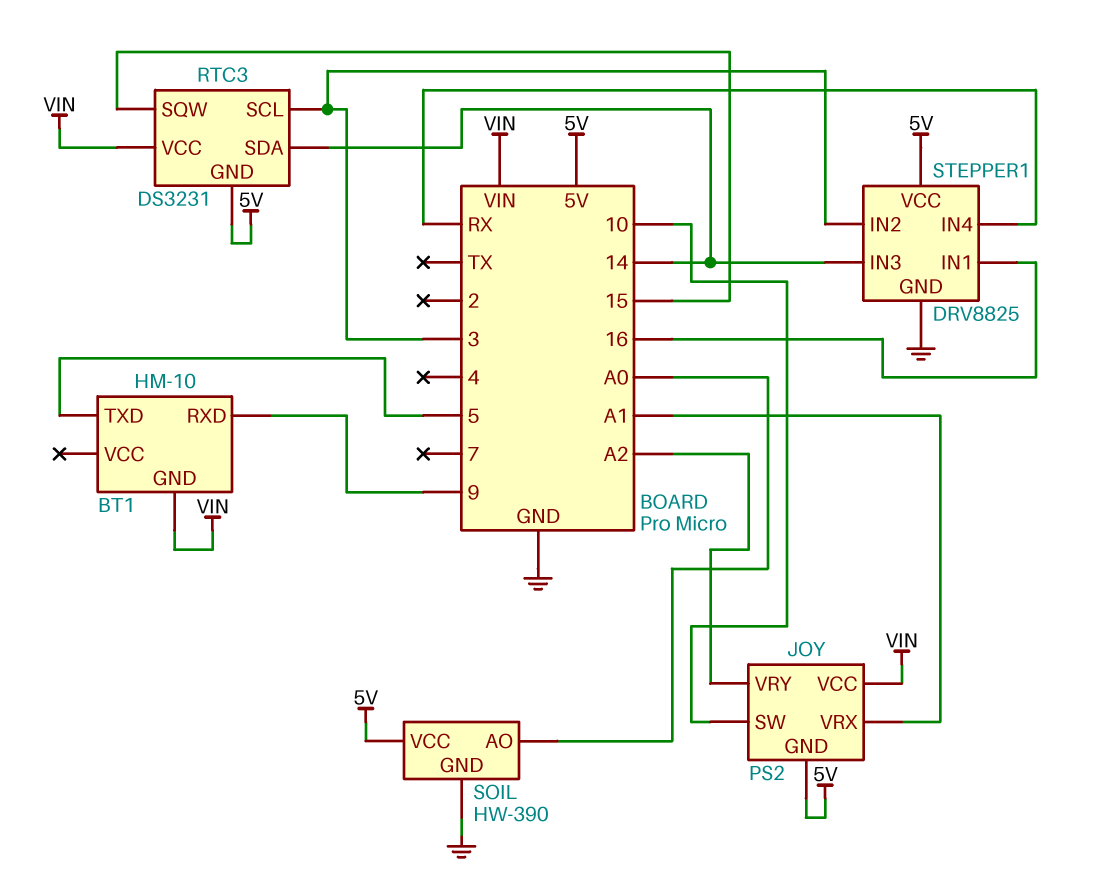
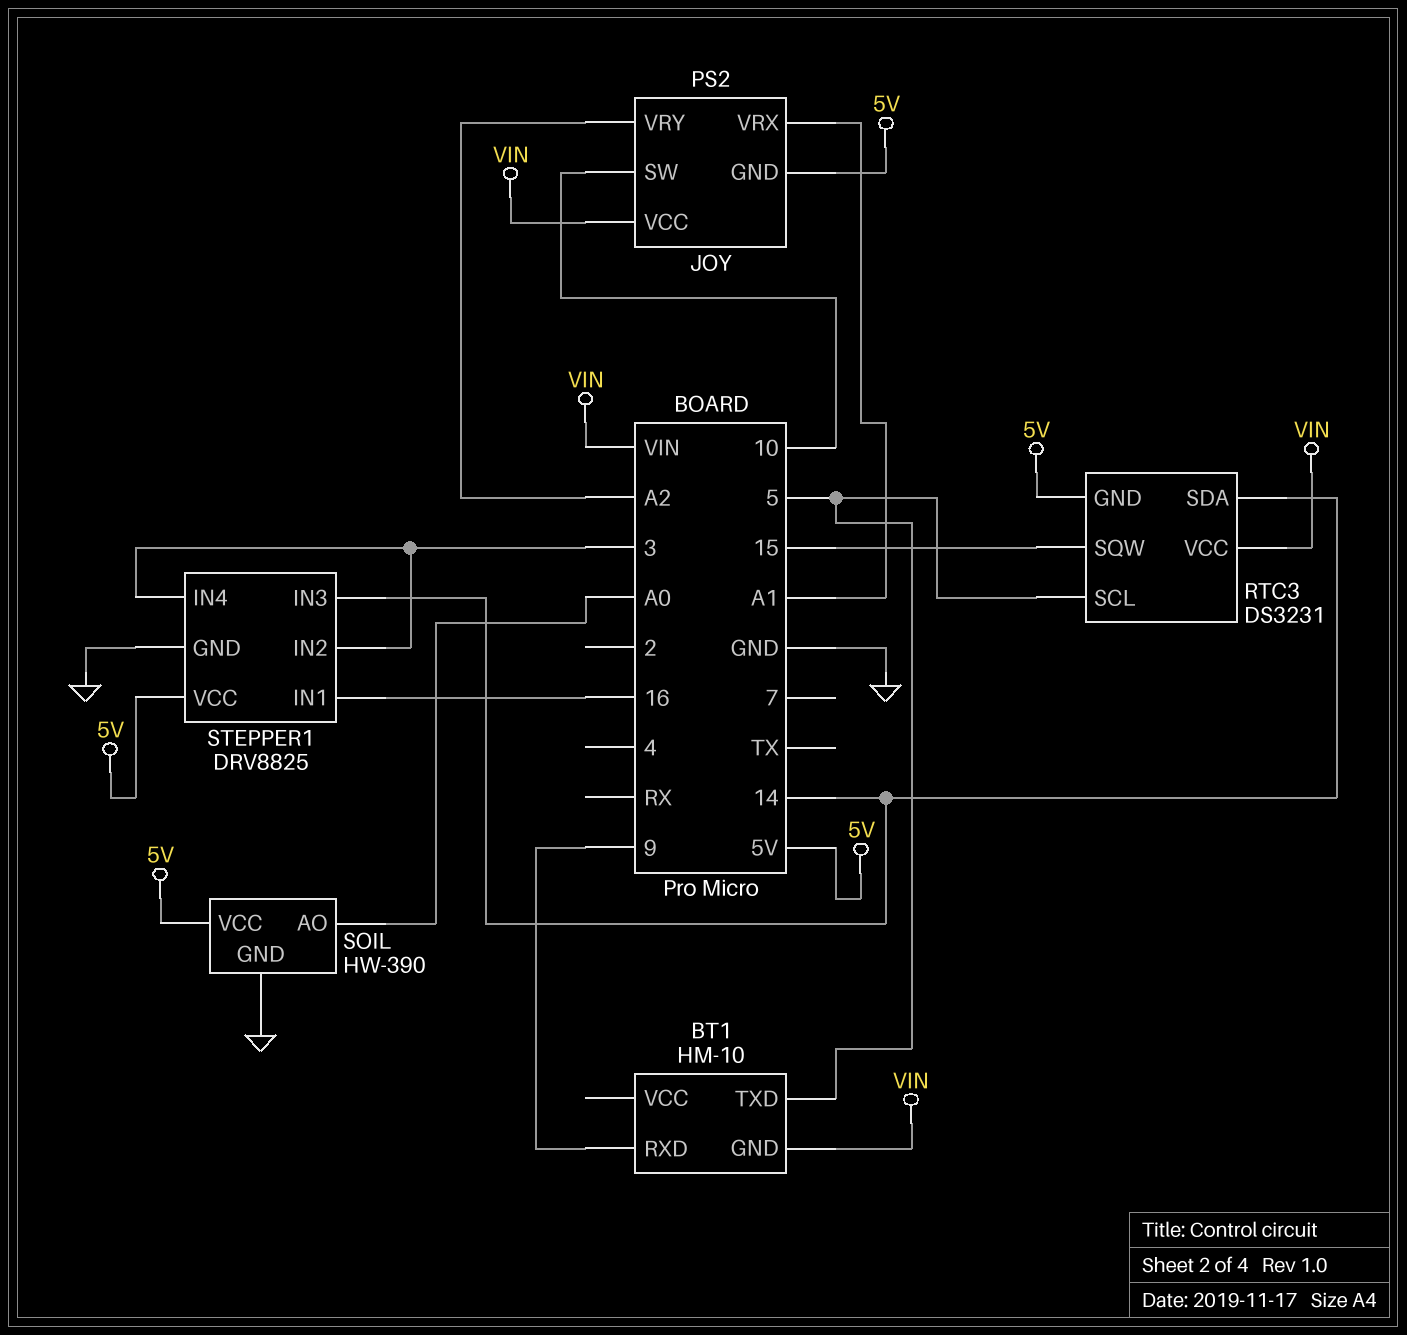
RTC3 pin SCL: 3 -> 5
STEPPER1 pin IN4: RX -> 3

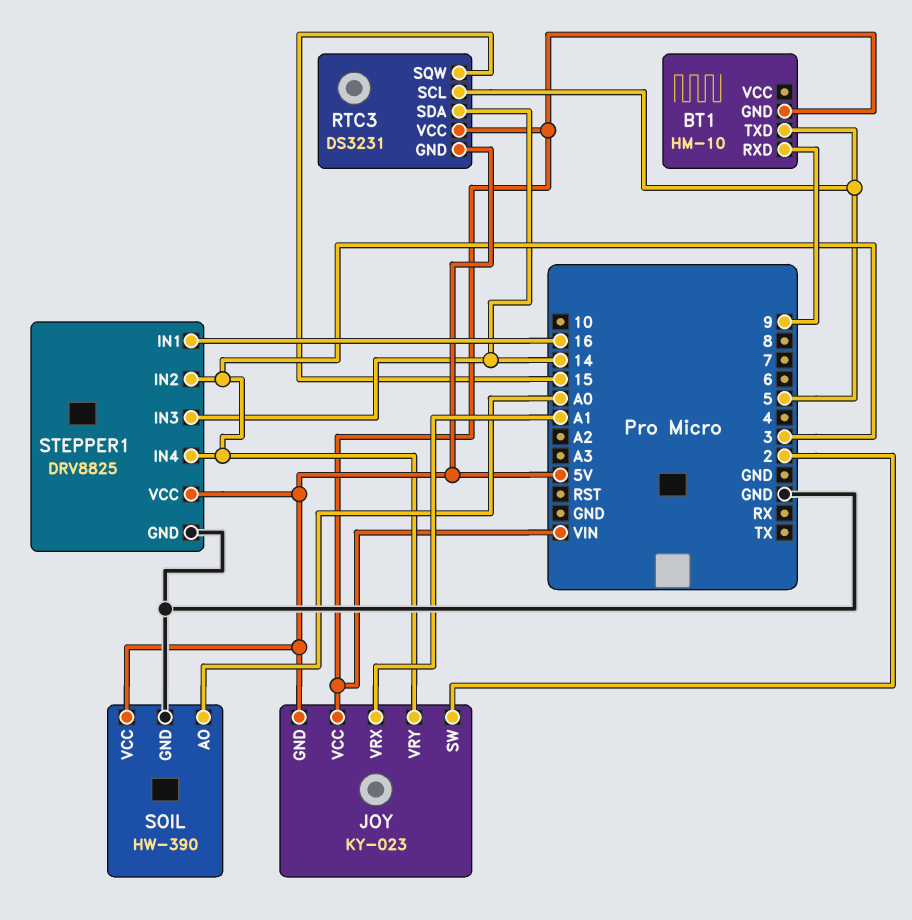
JOY: PS2 -> KY-023
JOY pin SW: 10 -> 2
JOY pin VRY: A2 -> 3

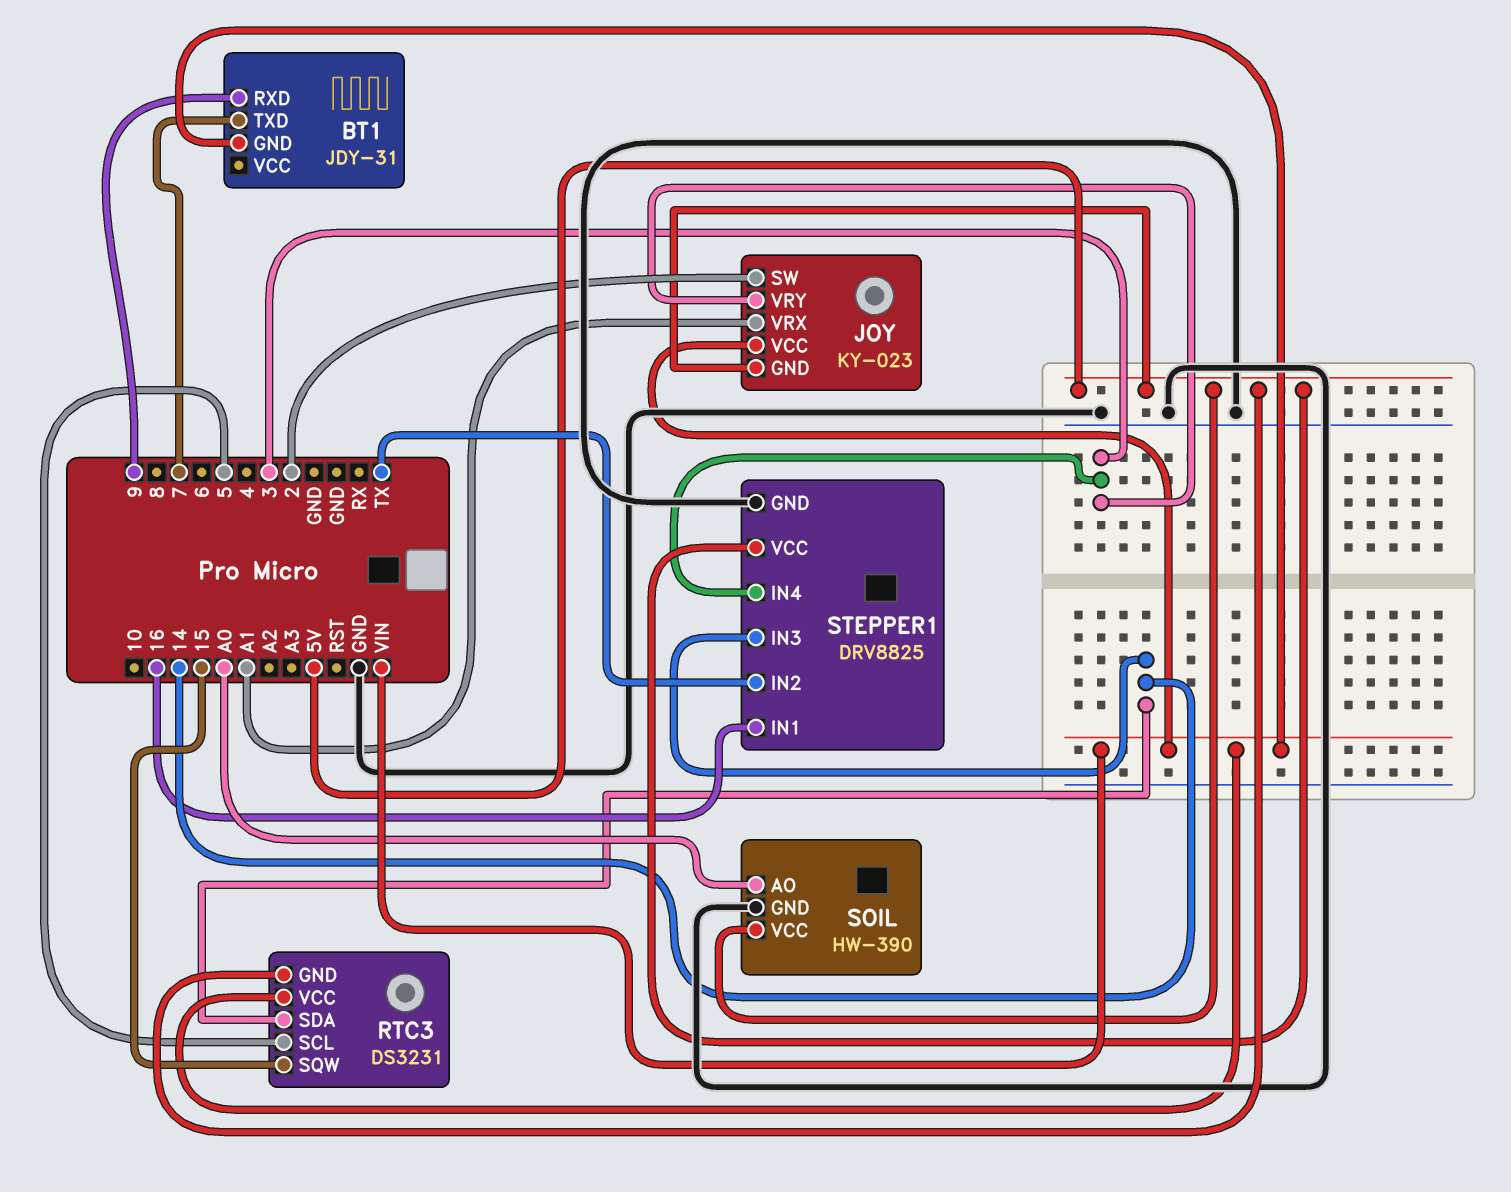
BT1: HM-10 -> JDY-31
BT1 pin TXD: 5 -> 7
STEPPER1 pin IN2: 3 -> TX

